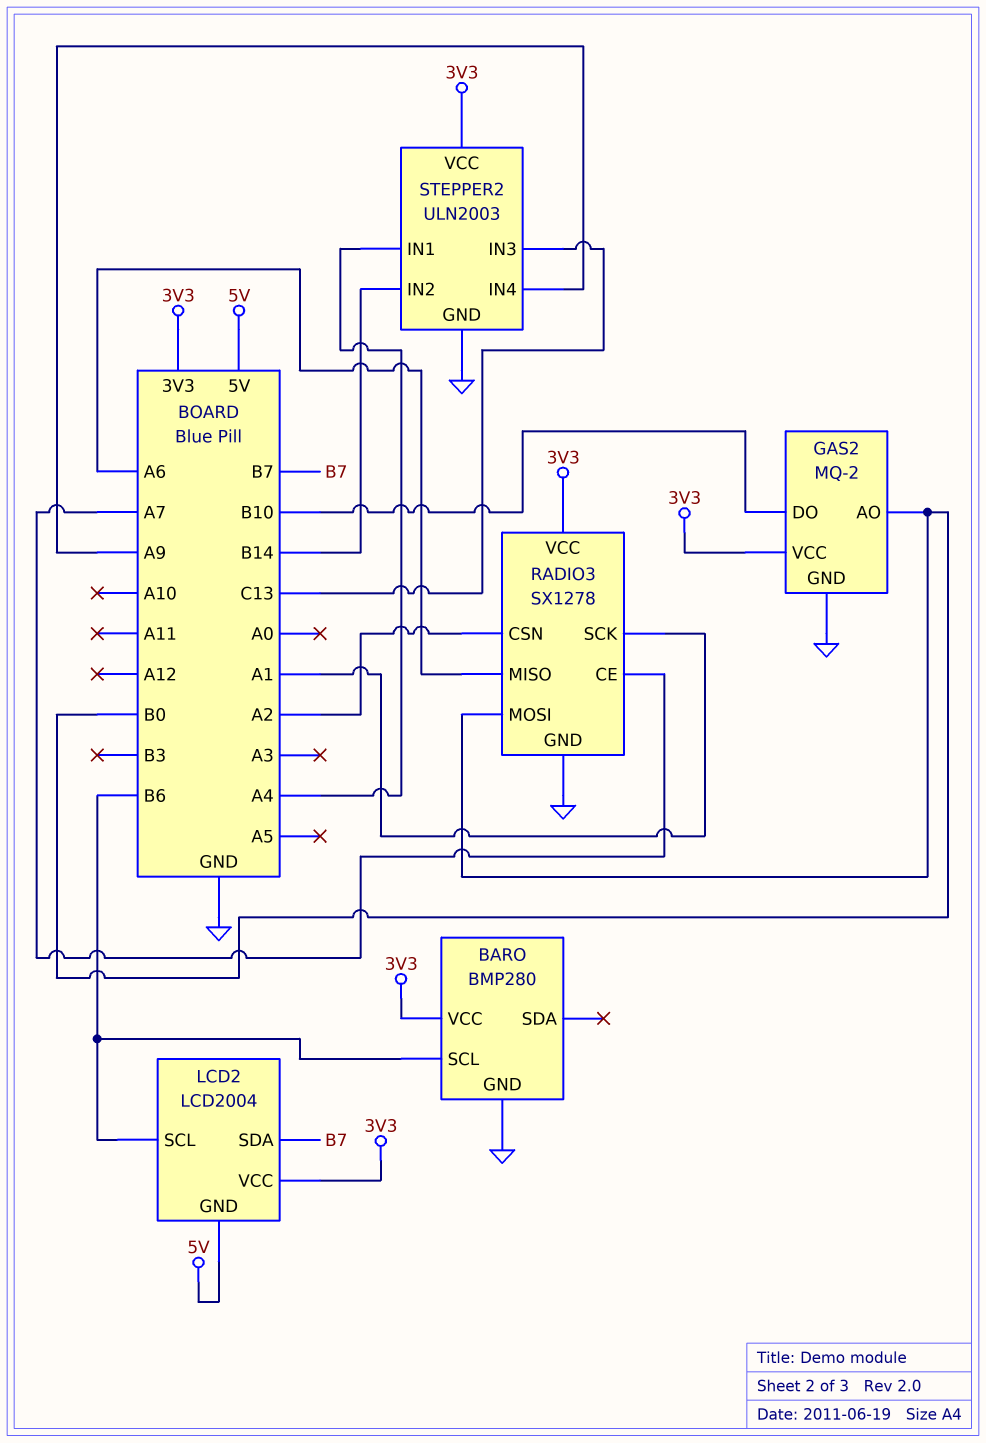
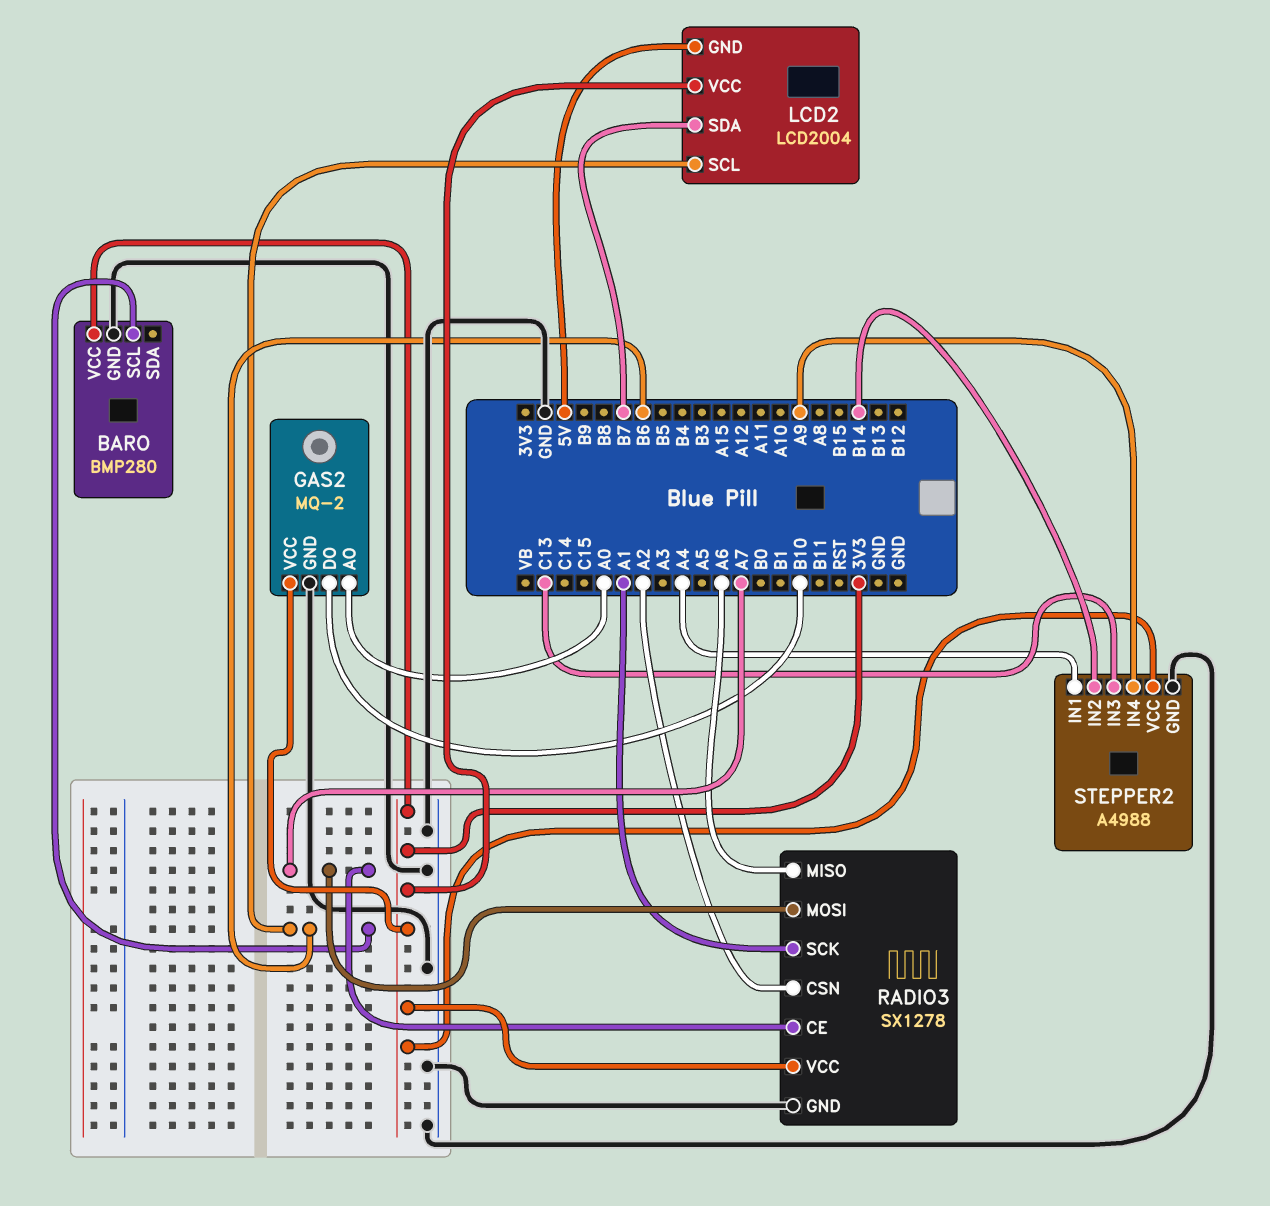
GAS2 pin AO: B0 -> A0
RADIO3 pin MOSI: B0 -> A7
STEPPER2: ULN2003 -> A4988

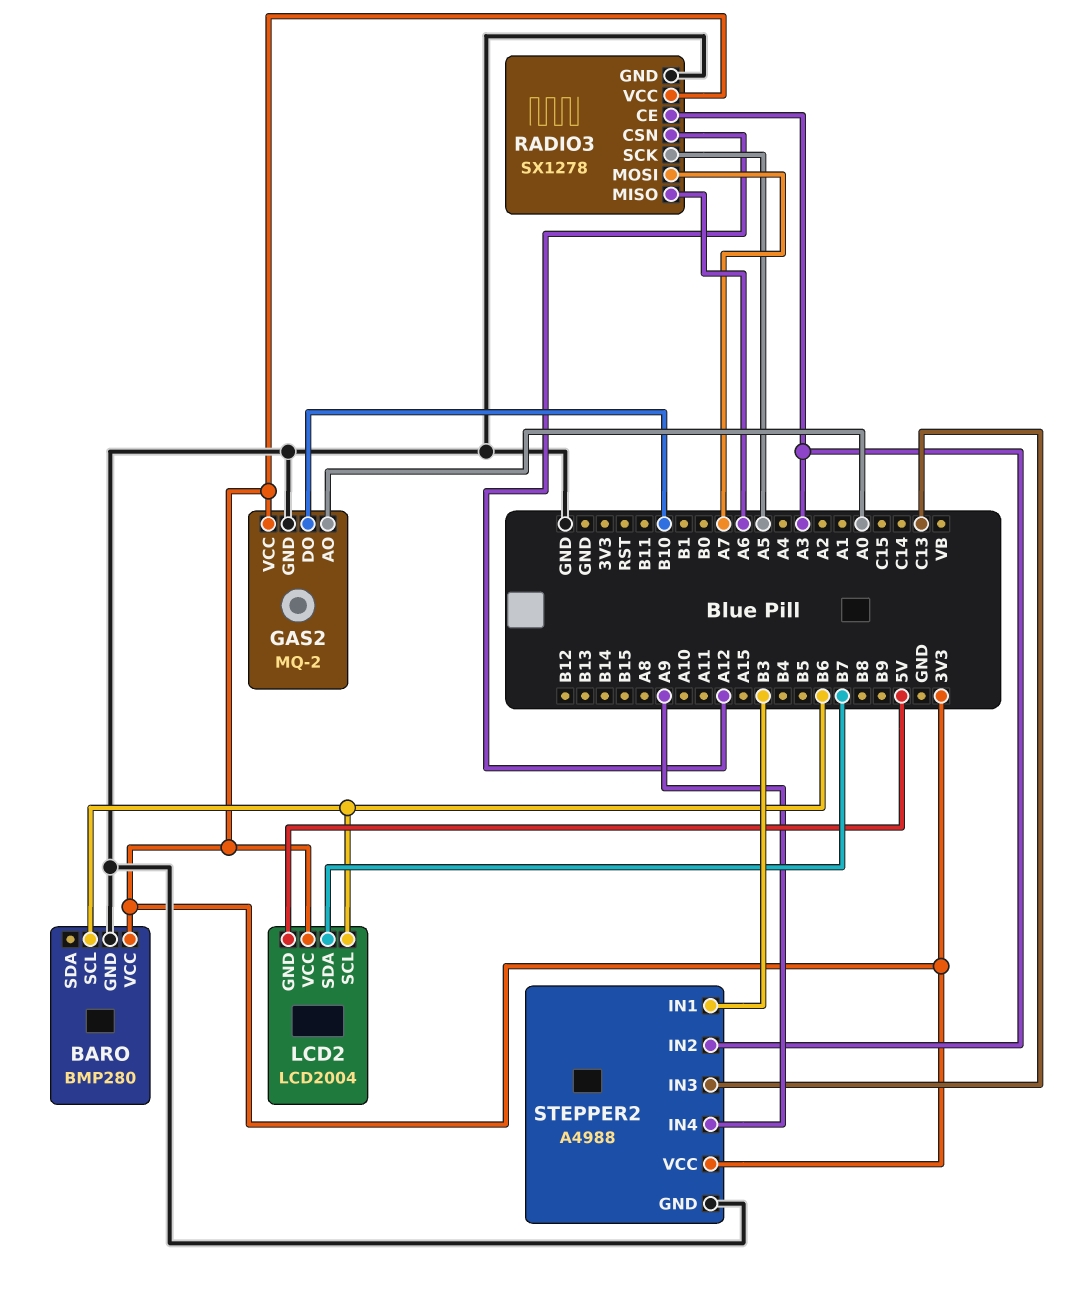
RADIO3 pin CE: A7 -> A3
RADIO3 pin CSN: A2 -> A12
RADIO3 pin SCK: A1 -> A5
STEPPER2 pin IN1: A4 -> B3
STEPPER2 pin IN2: B14 -> A3

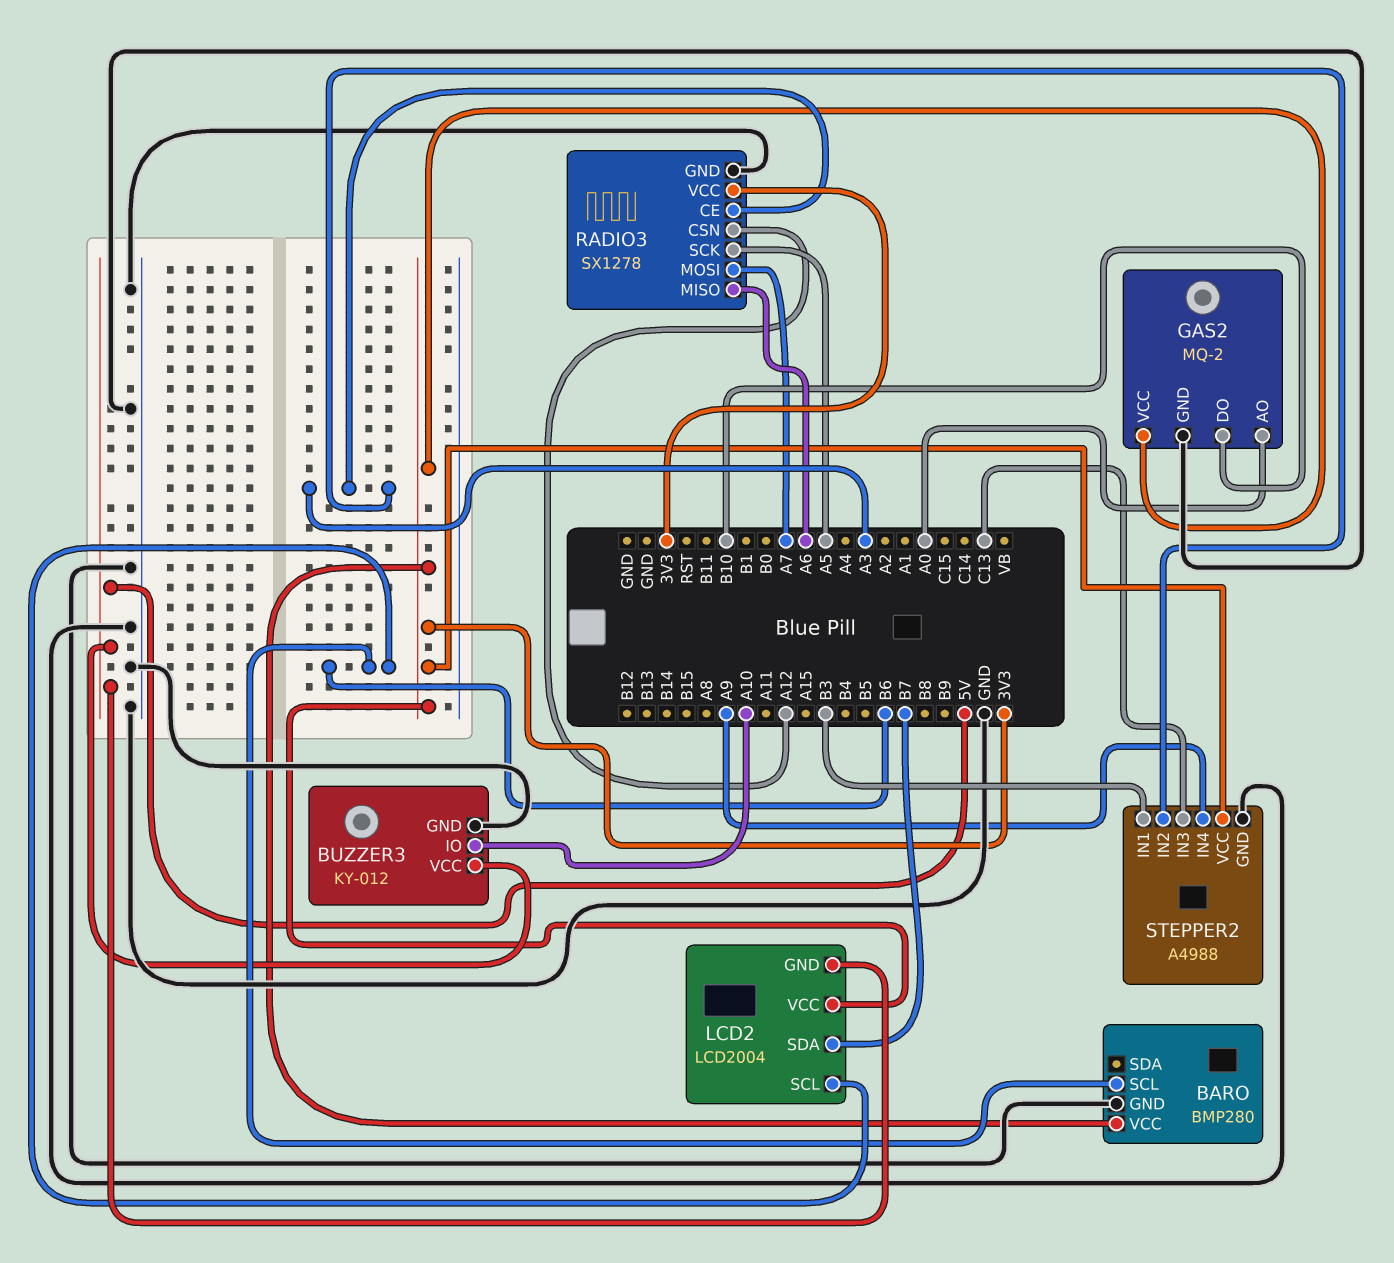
BUZZER3: none -> KY-012
BUZZER3 pin GND: none -> GND
BUZZER3 pin IO: none -> A10
BUZZER3 pin VCC: none -> 5V

